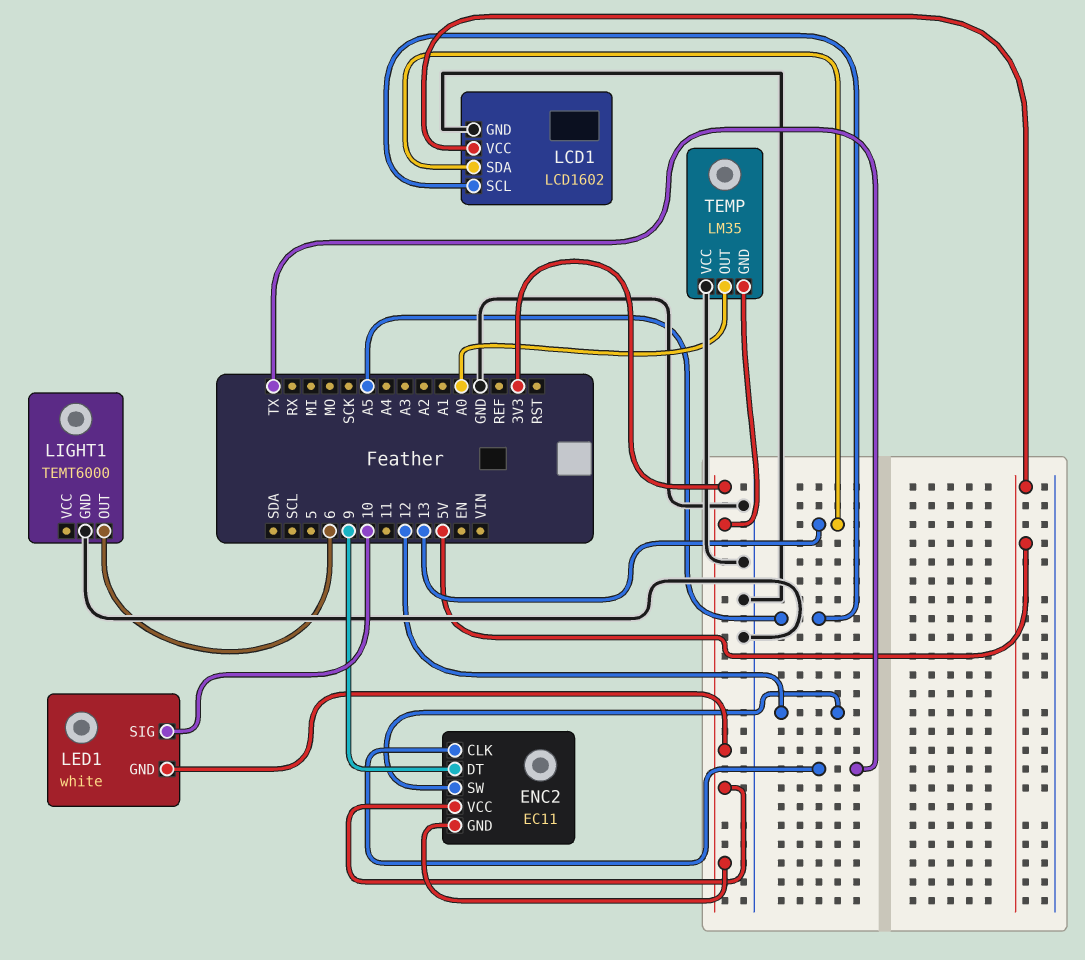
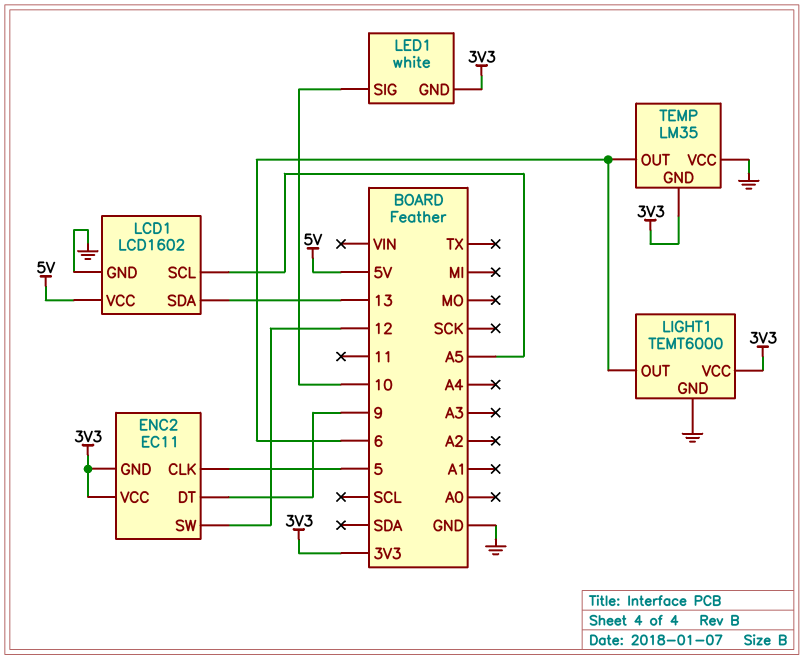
ENC2 pin CLK: TX -> 5
LIGHT1 pin VCC: none -> 3V3
TEMP pin OUT: A0 -> 6

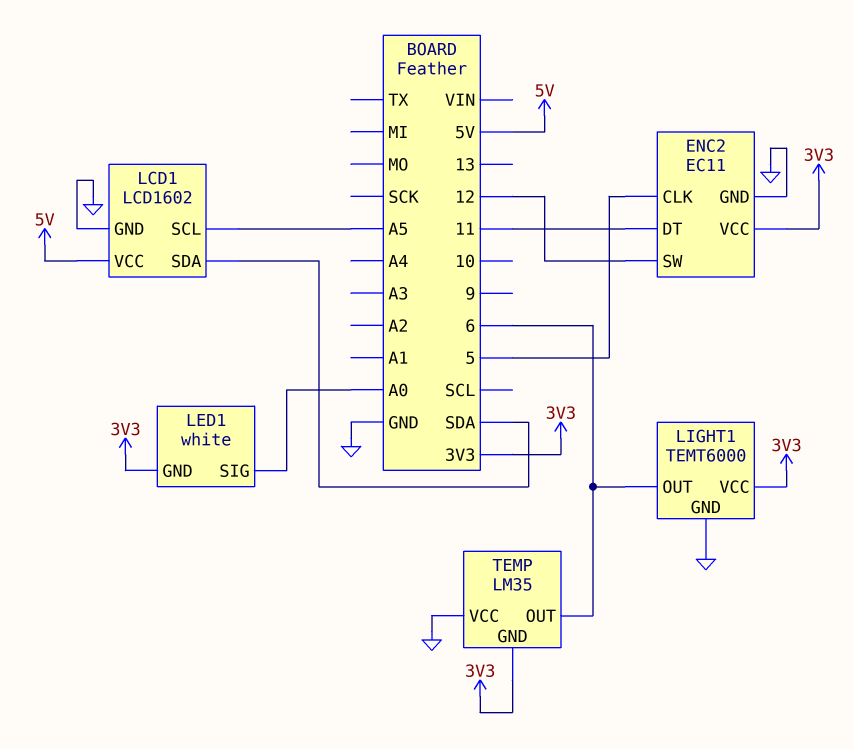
ENC2 pin DT: 9 -> 11
ENC2 pin GND: 3V3 -> GND
LCD1 pin SDA: 13 -> SDA
LED1 pin SIG: 10 -> A0

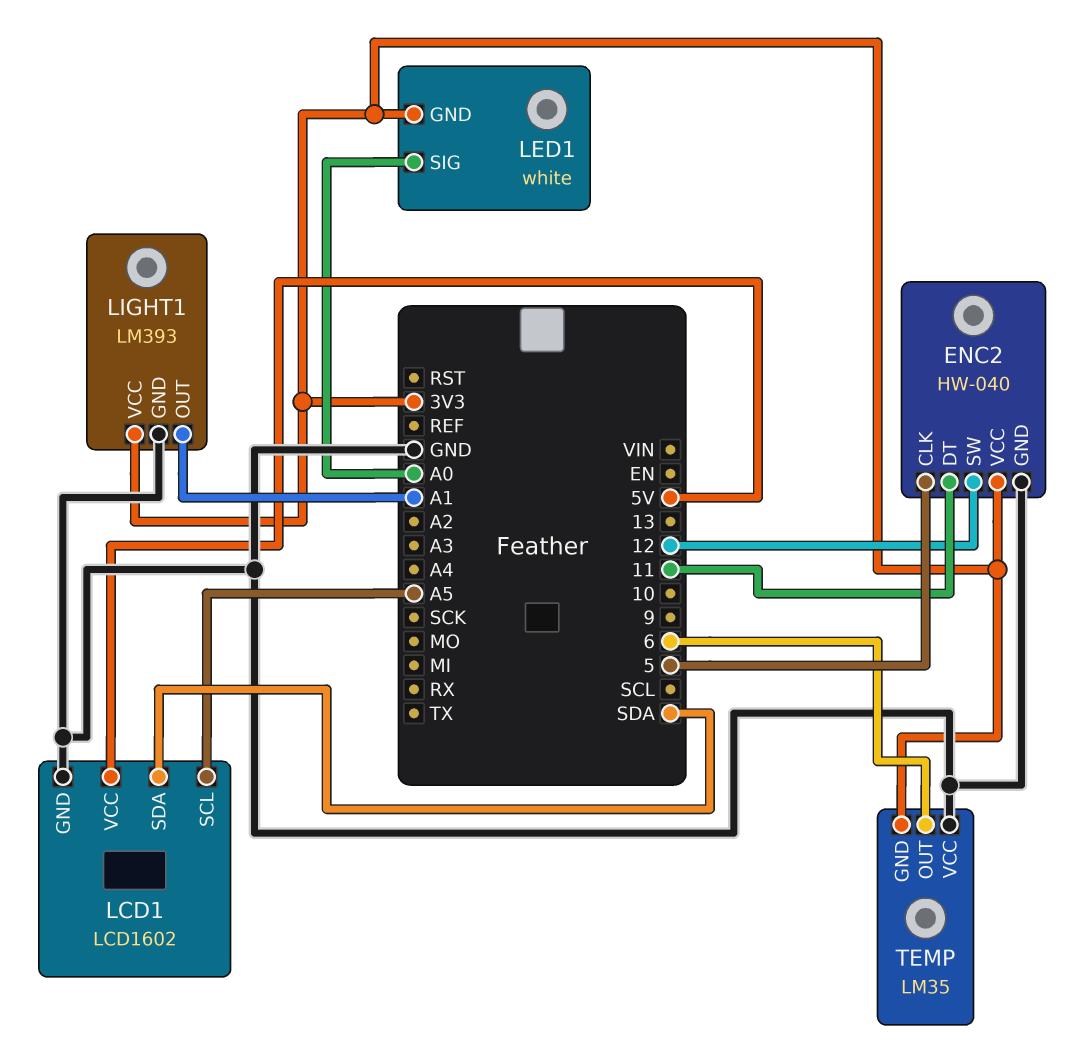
ENC2: EC11 -> HW-040
LIGHT1: TEMT6000 -> LM393
LIGHT1 pin OUT: 6 -> A1

